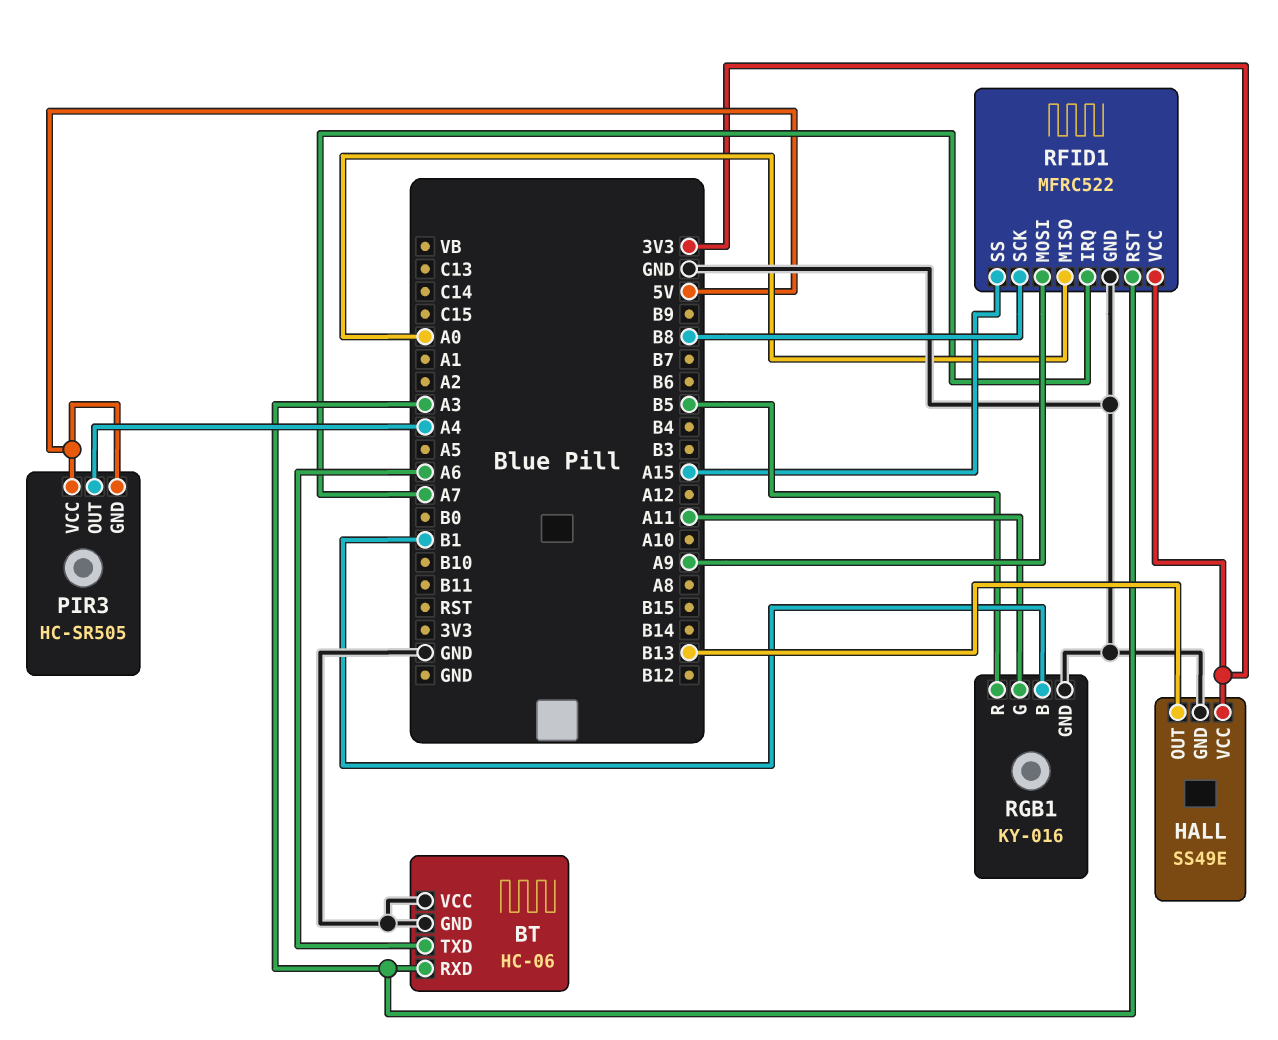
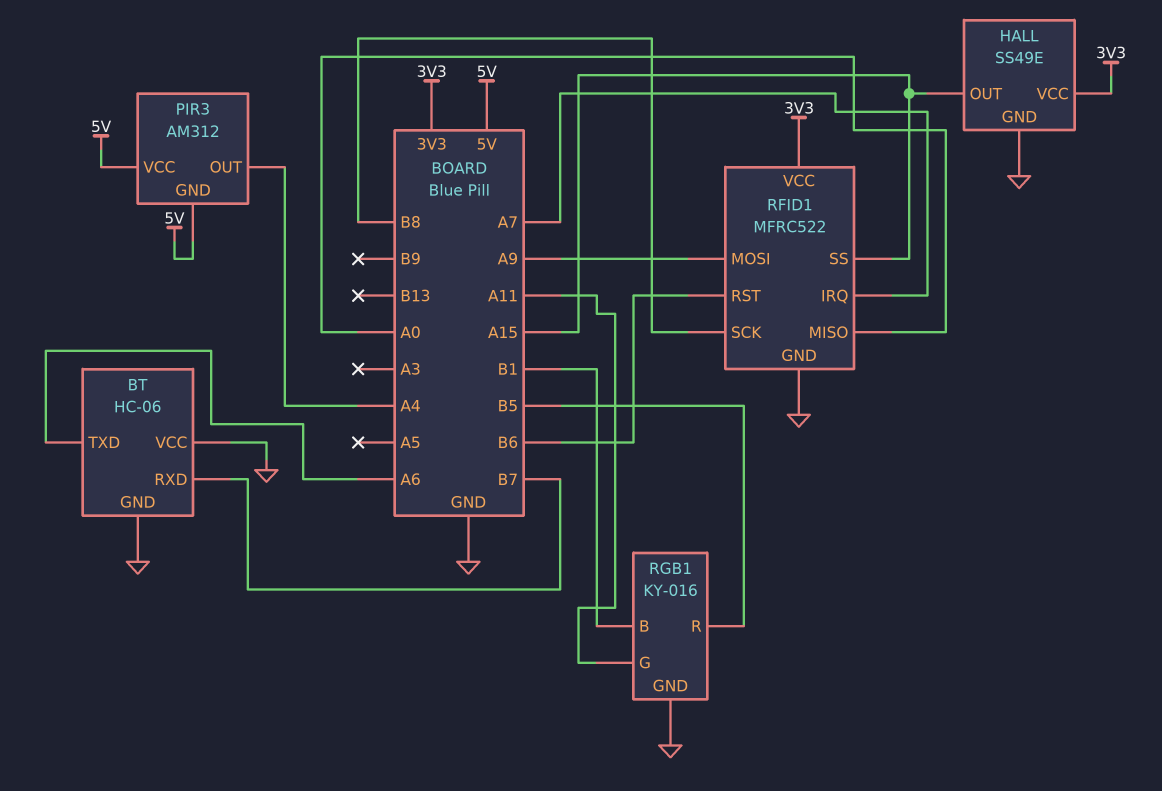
BT pin RXD: A3 -> B7
HALL pin OUT: B13 -> A15
PIR3: HC-SR505 -> AM312
RFID1 pin RST: A3 -> B6

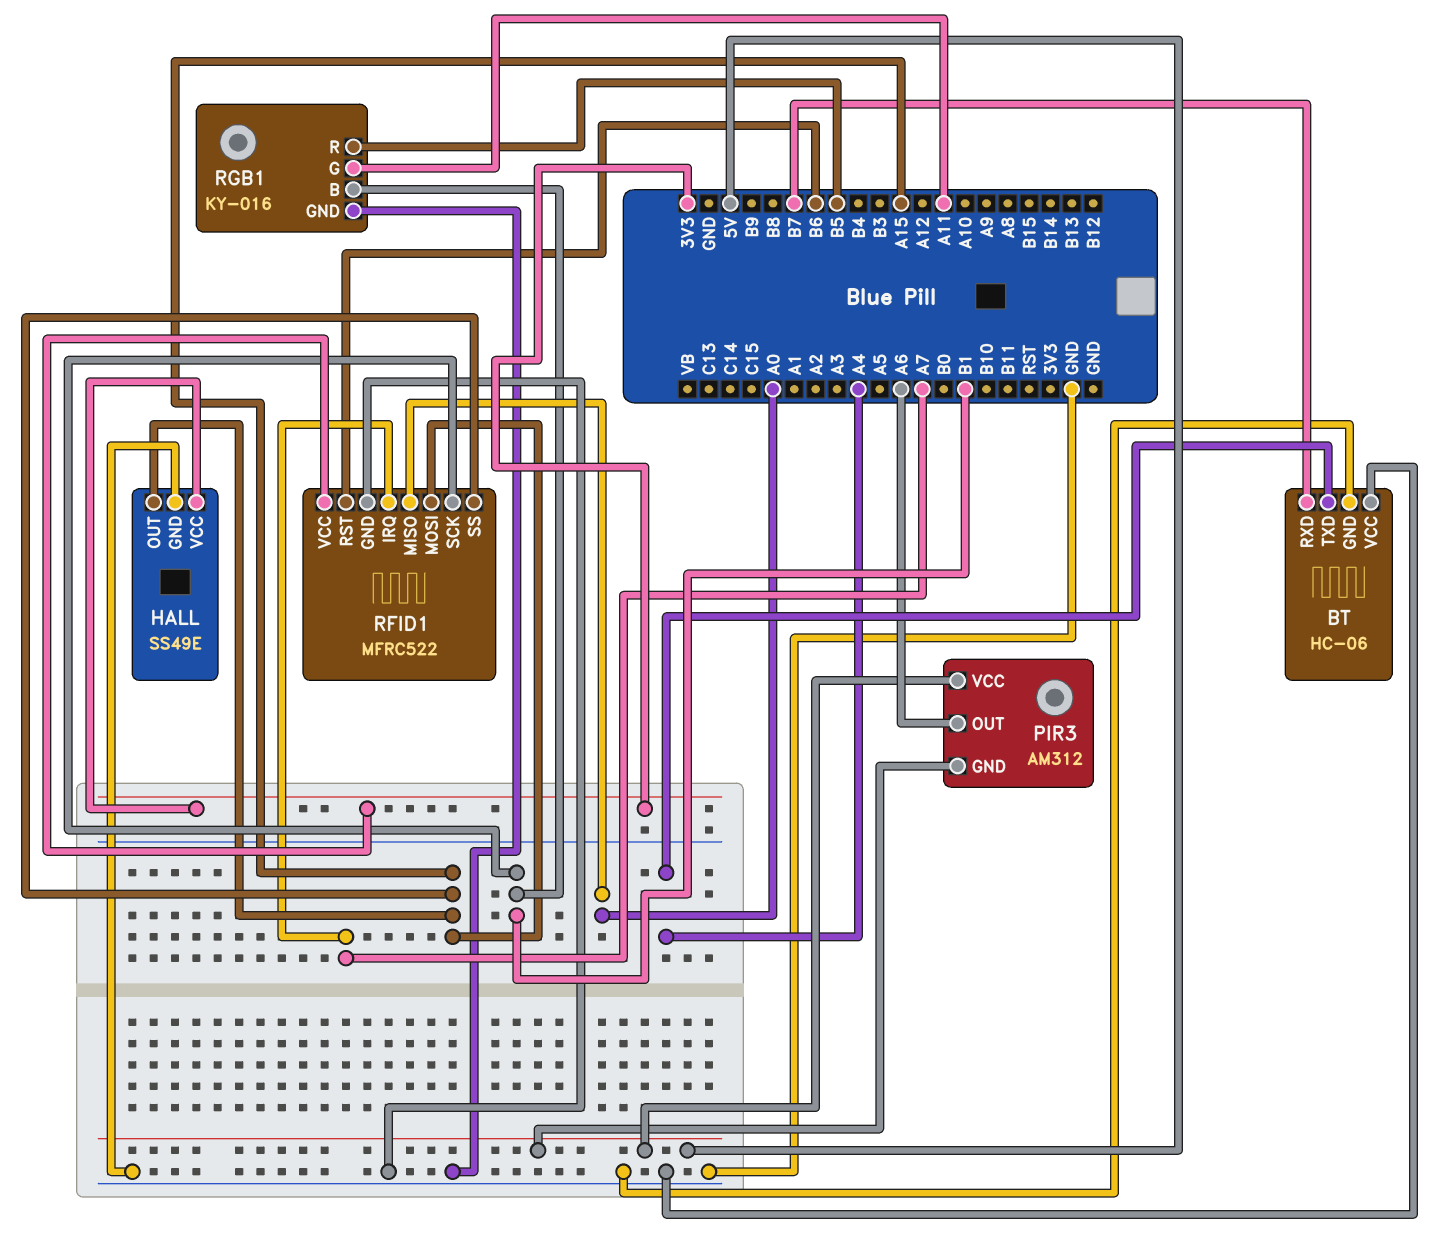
BT pin TXD: A6 -> A4
PIR3 pin OUT: A4 -> A6
RFID1 pin MOSI: A9 -> A15
RFID1 pin SCK: B8 -> B1

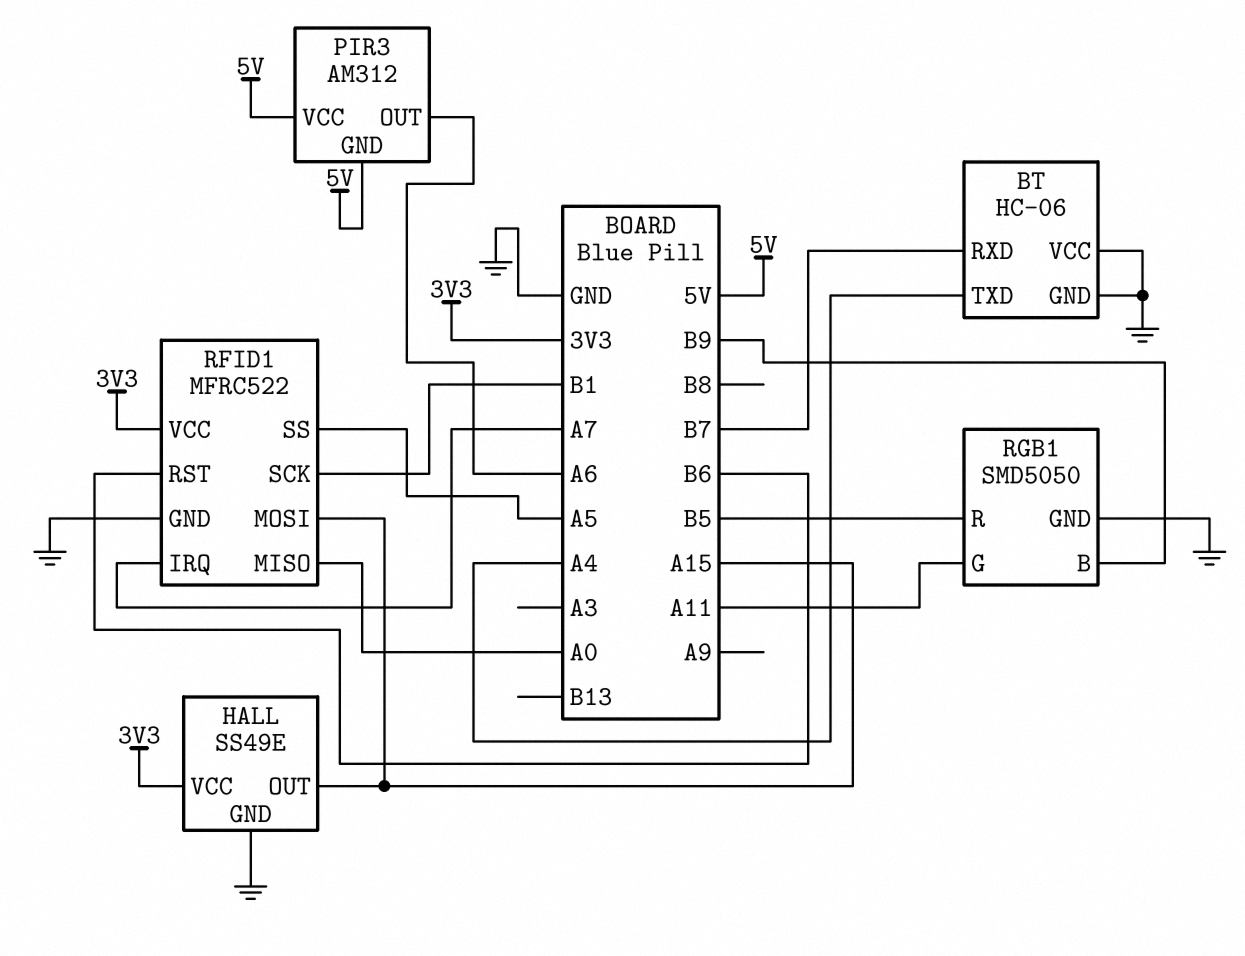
RFID1 pin SS: A15 -> A5
RGB1: KY-016 -> SMD5050
RGB1 pin B: B1 -> B9

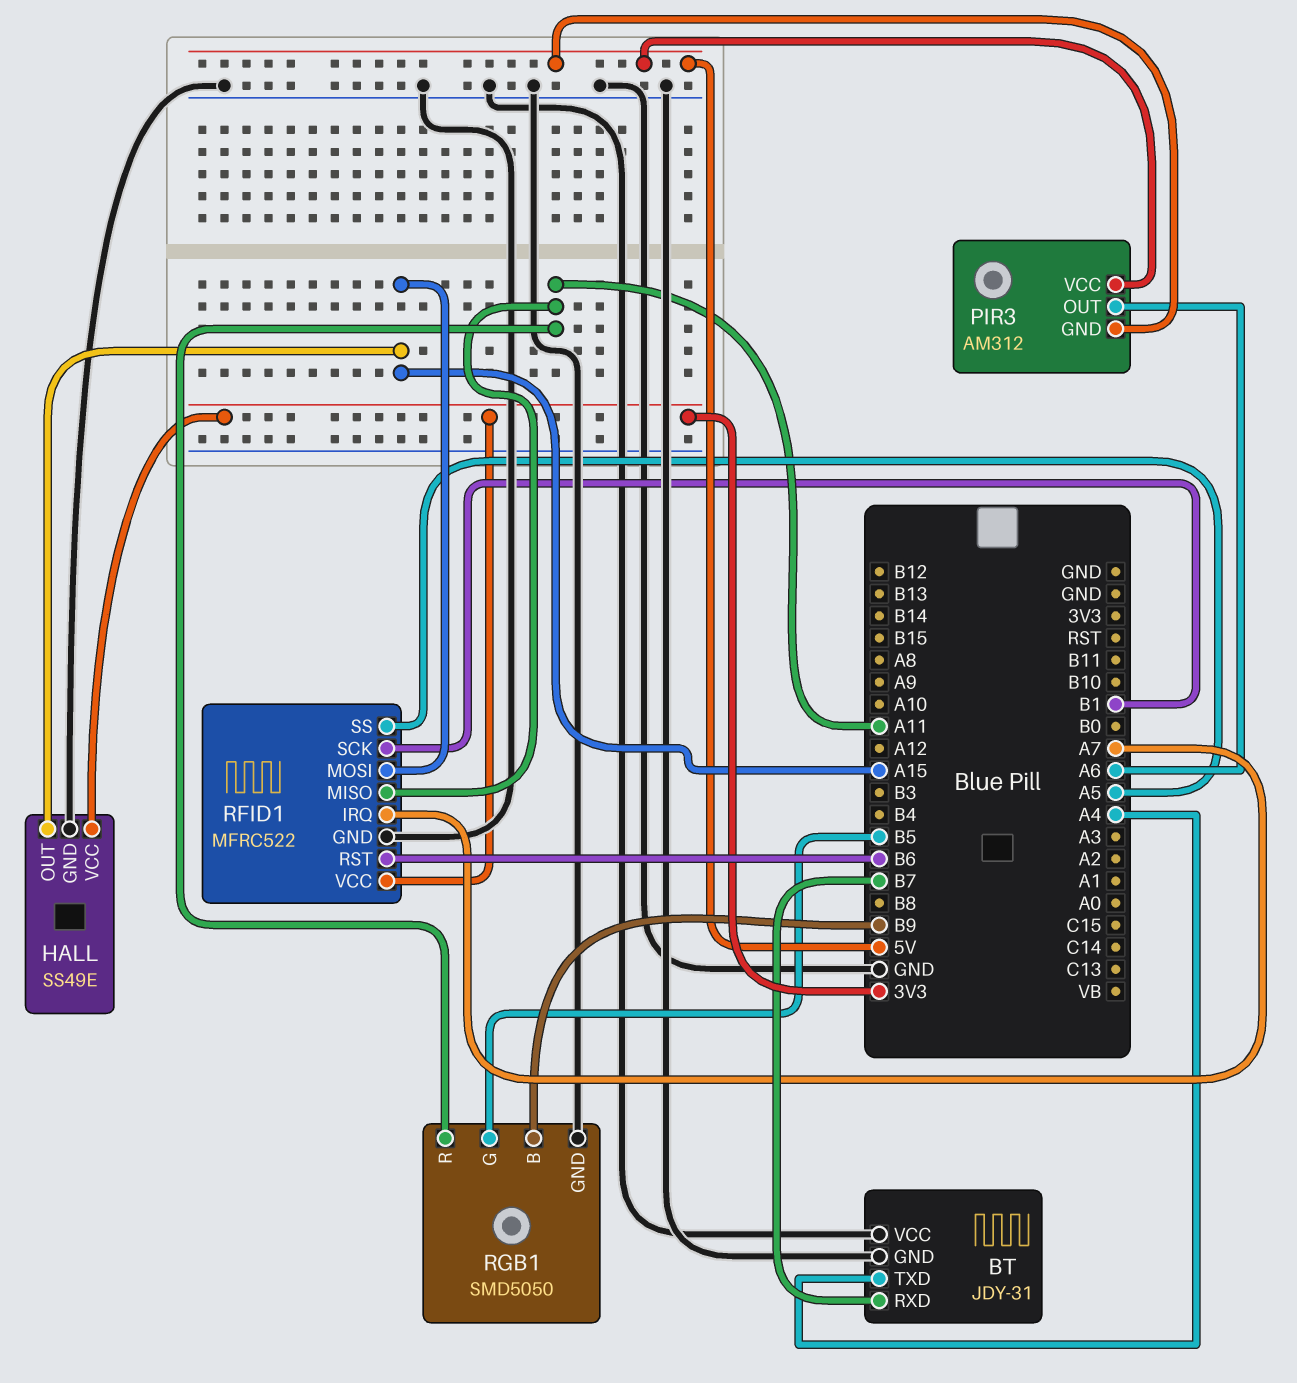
BT: HC-06 -> JDY-31
RFID1 pin MISO: A0 -> A11
RGB1 pin G: A11 -> B5
RGB1 pin R: B5 -> A11

